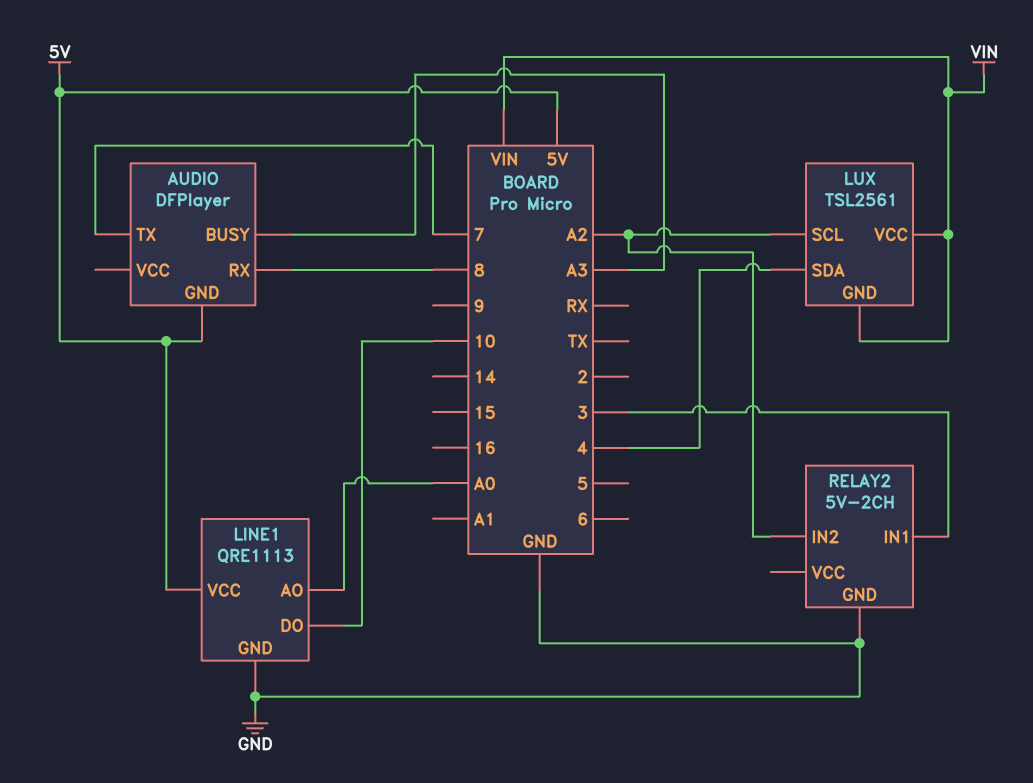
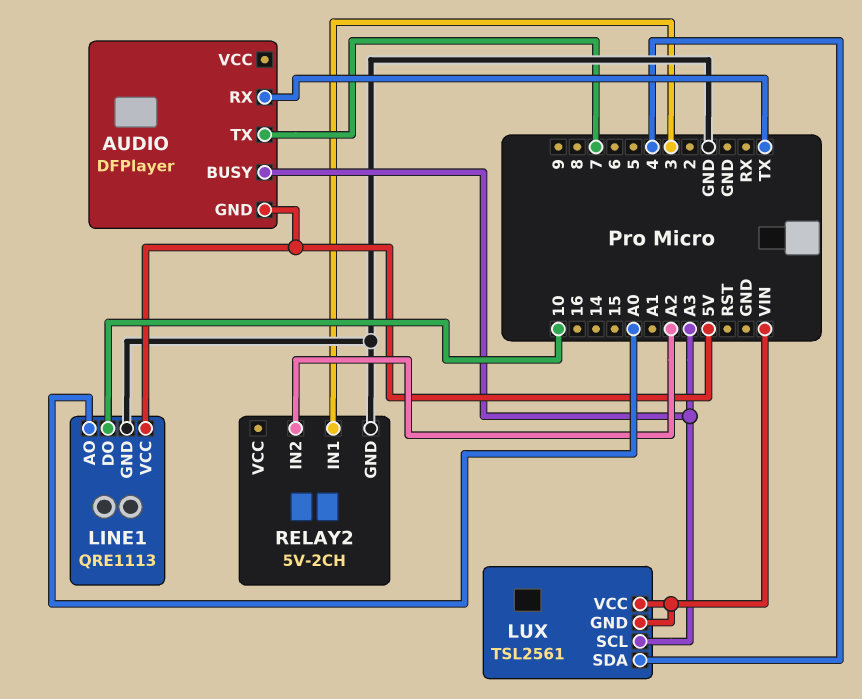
AUDIO pin RX: 8 -> TX
LUX pin SCL: A2 -> A3

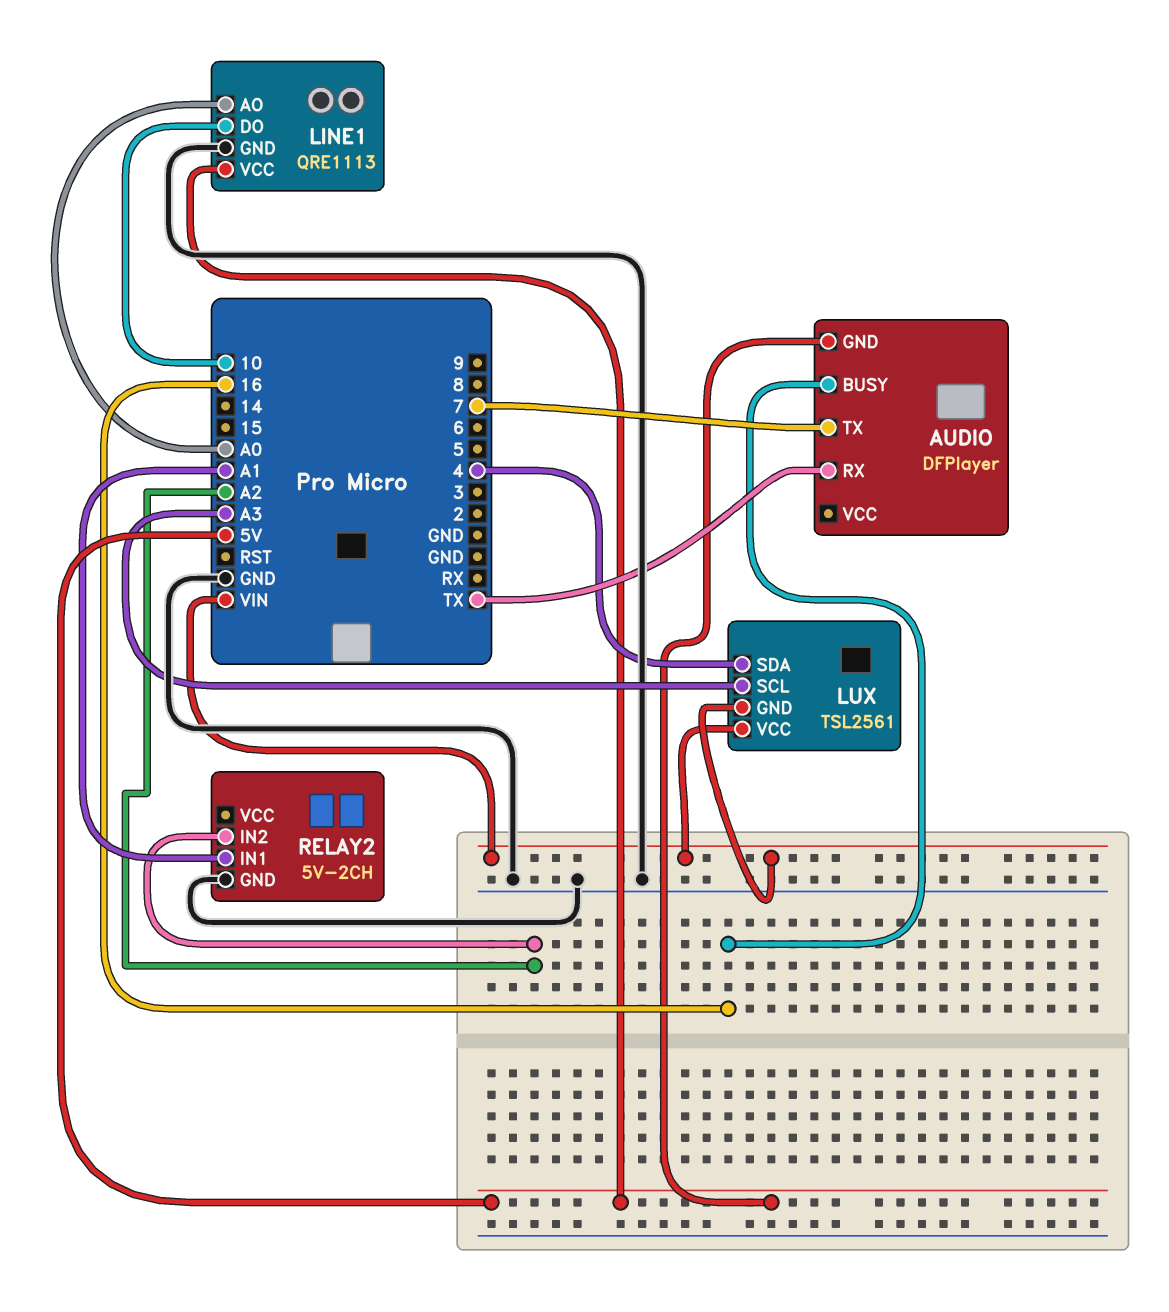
AUDIO pin BUSY: A3 -> 16
RELAY2 pin IN1: 3 -> A1

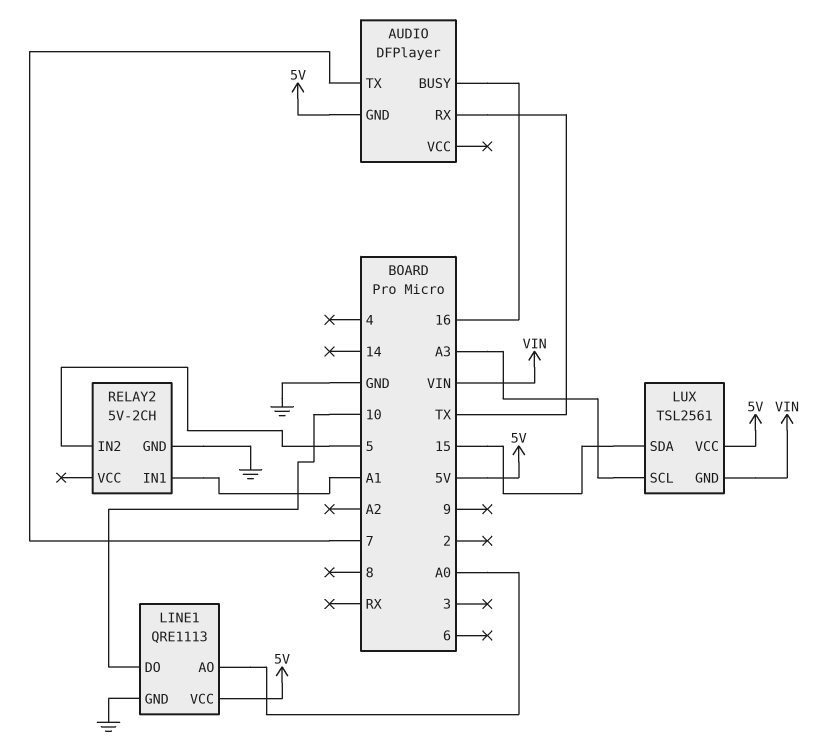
LUX pin SDA: 4 -> 15
LUX pin VCC: VIN -> 5V
RELAY2 pin IN2: A2 -> 5

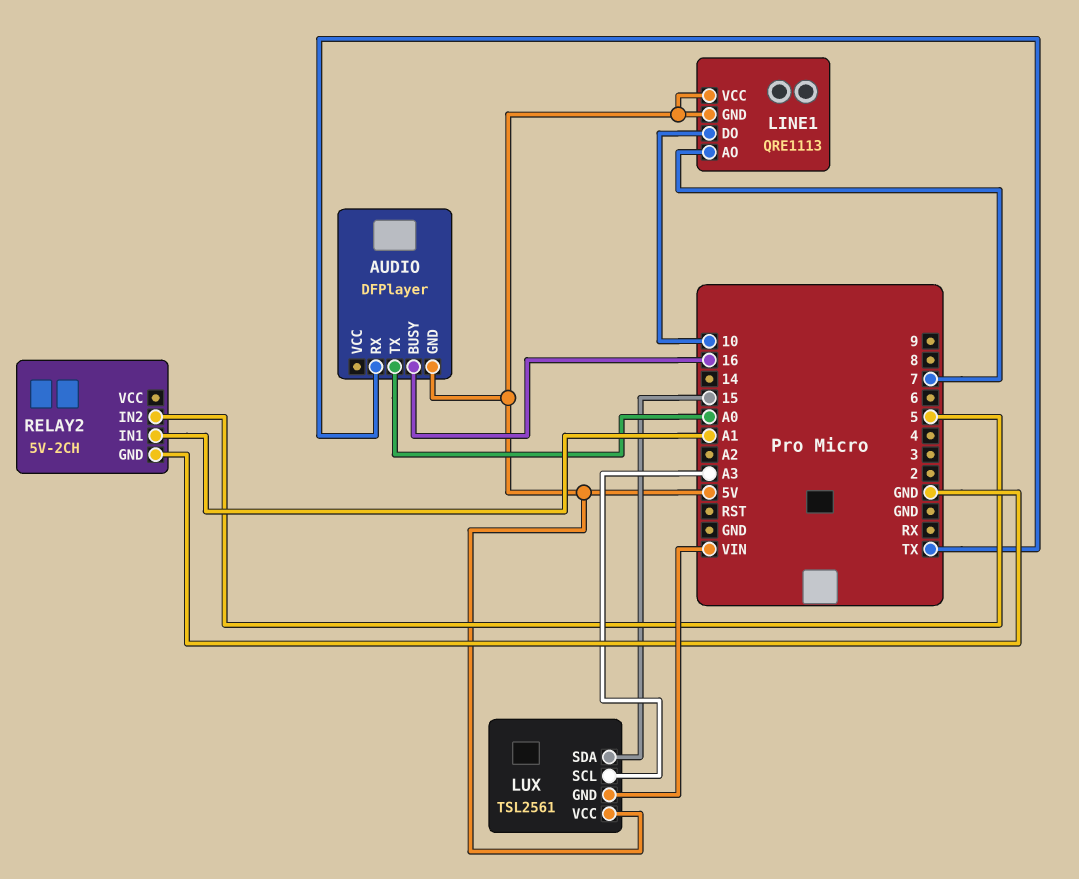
AUDIO pin TX: 7 -> A0
LINE1 pin AO: A0 -> 7
LINE1 pin GND: GND -> 5V

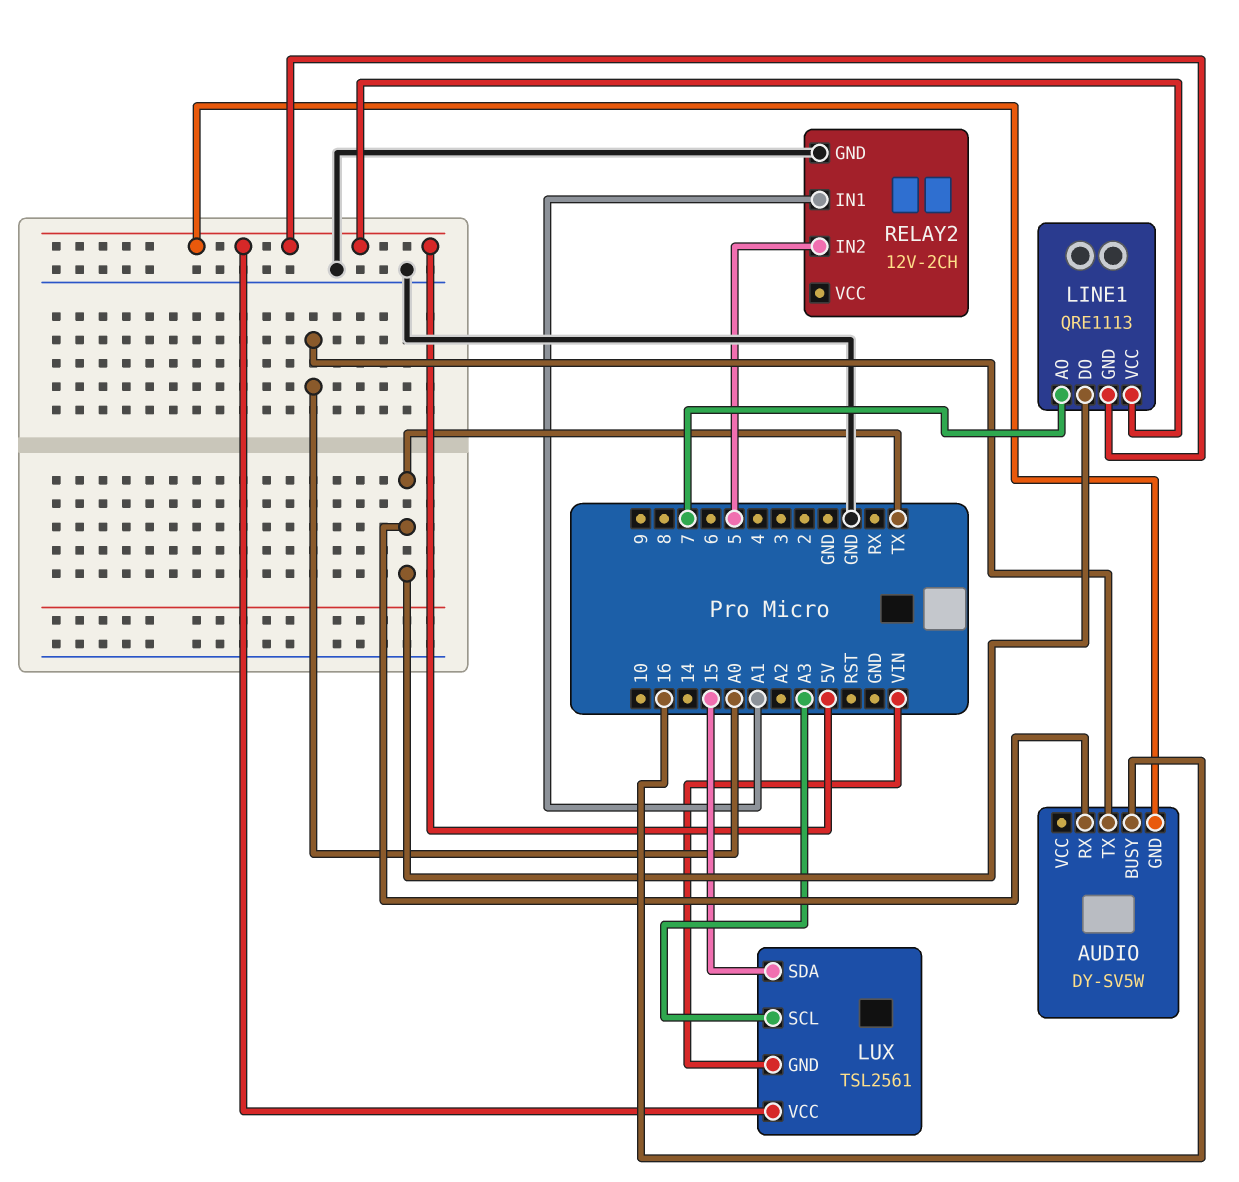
AUDIO: DFPlayer -> DY-SV5W
LINE1 pin DO: 10 -> TX
RELAY2: 5V-2CH -> 12V-2CH

